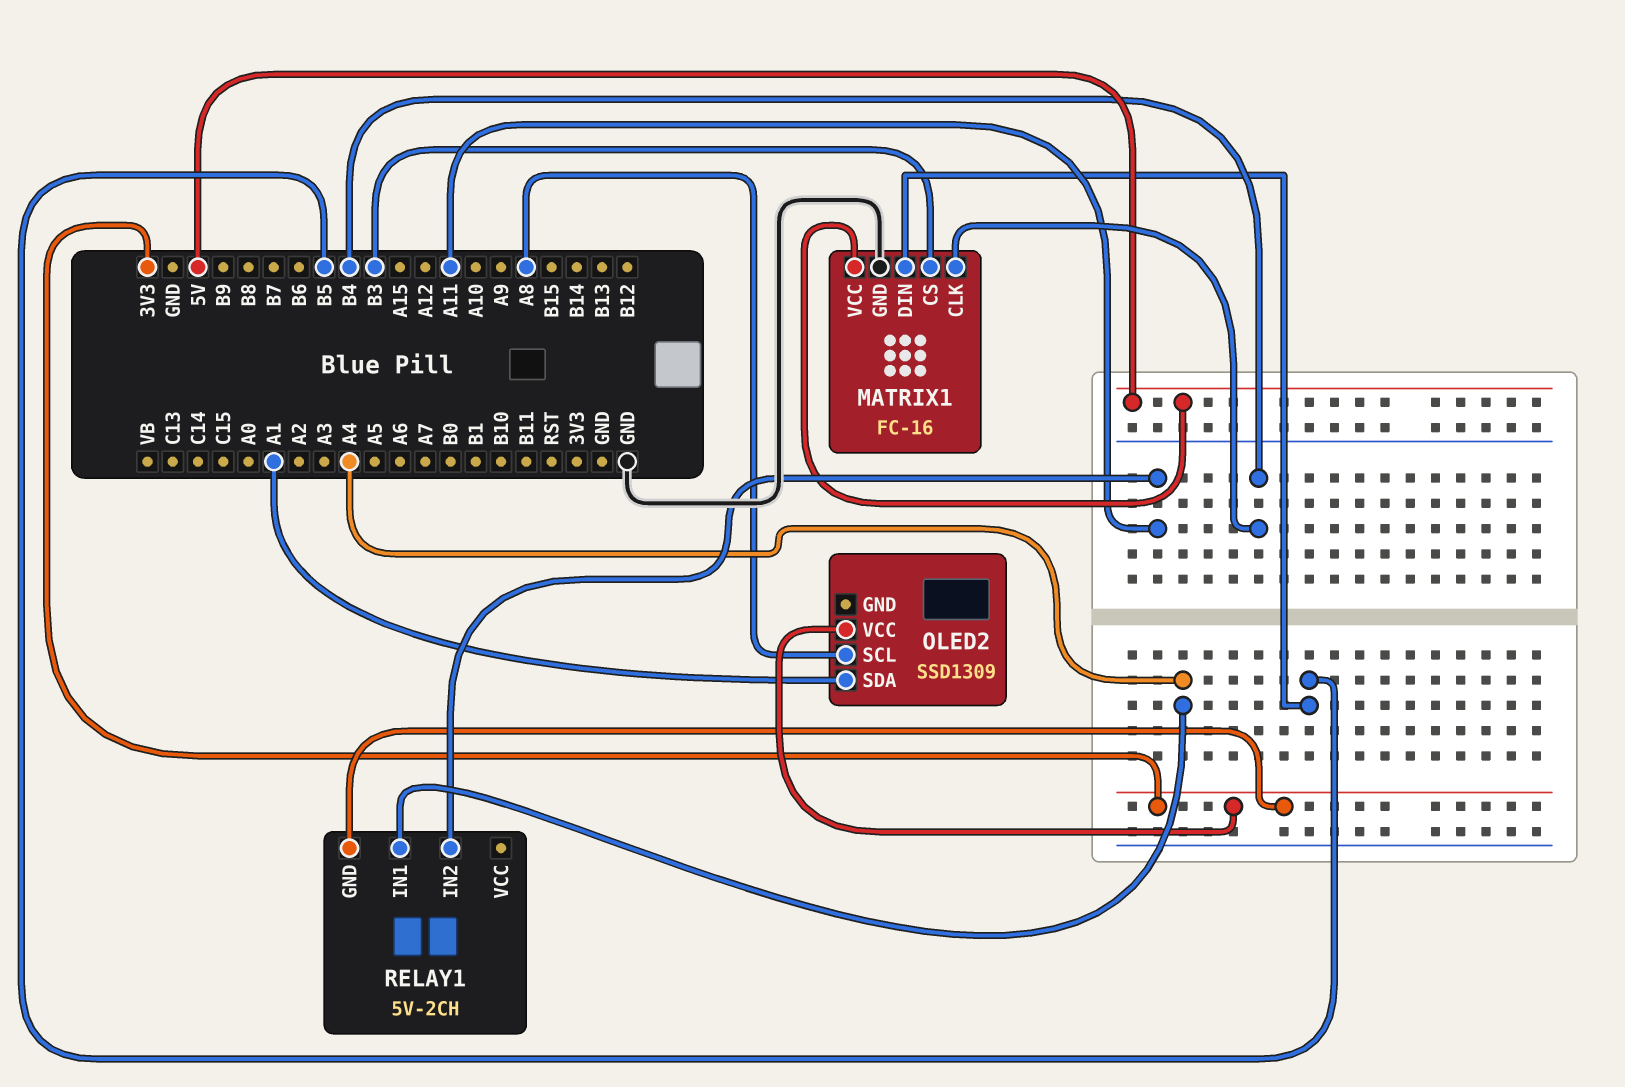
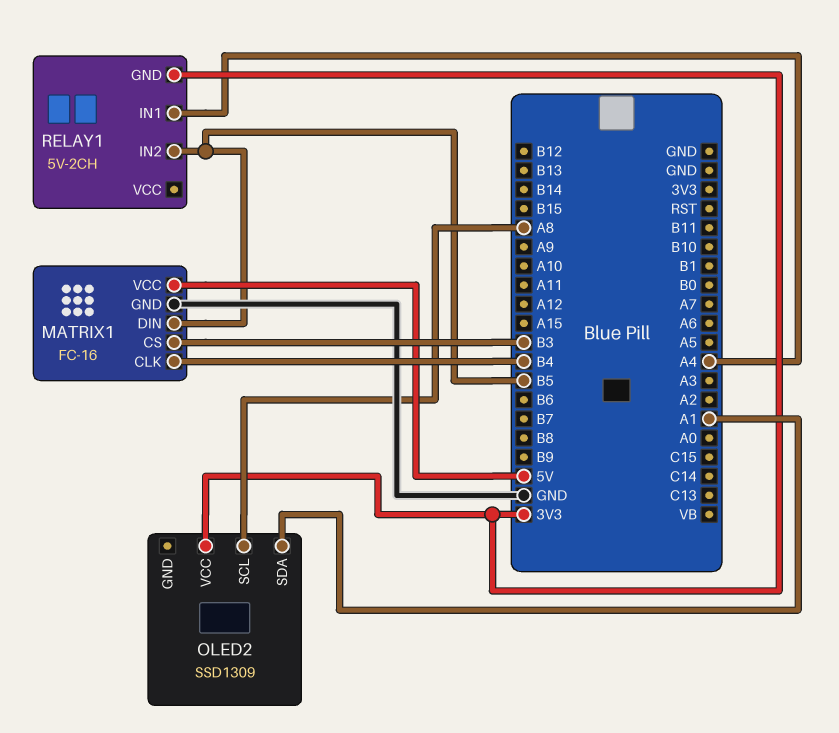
RELAY1 pin IN2: A11 -> B5

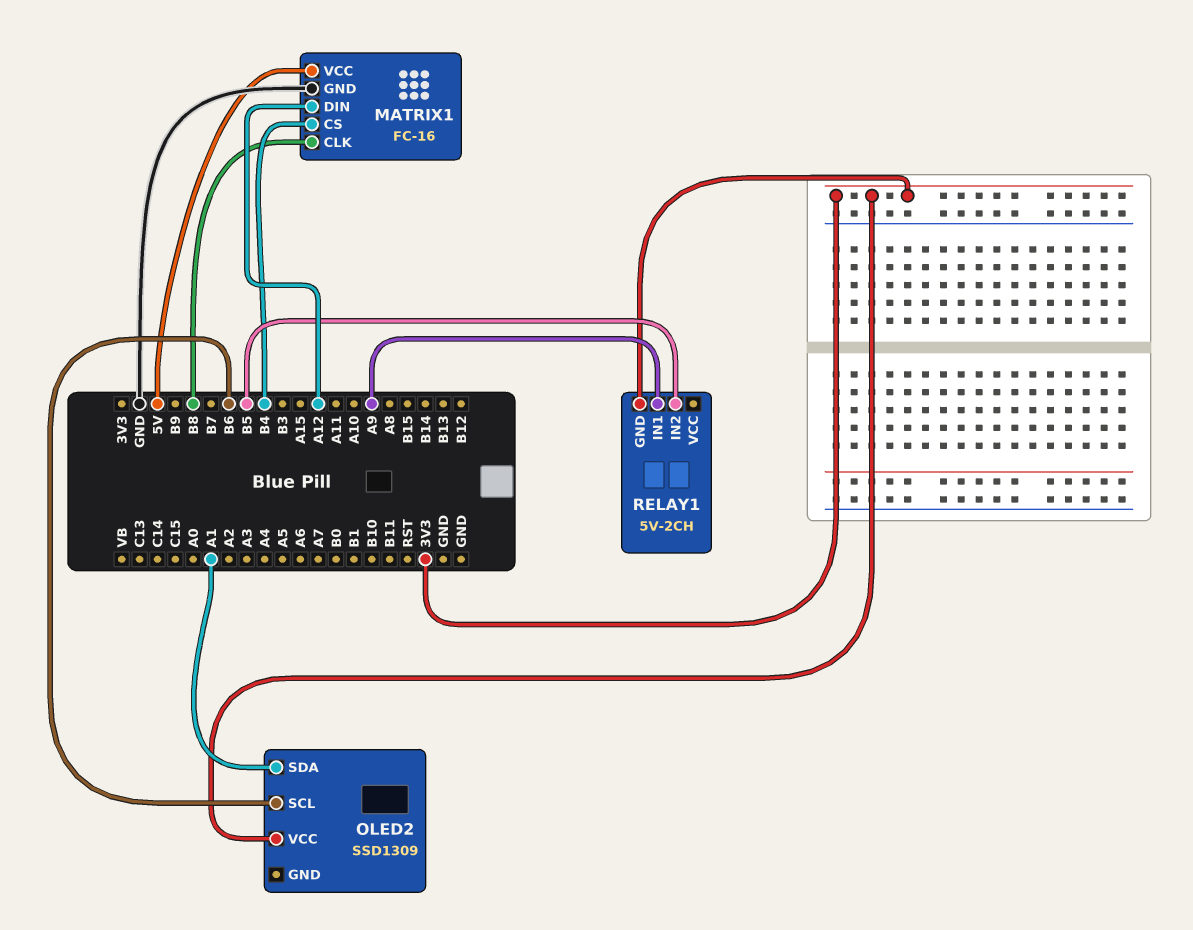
MATRIX1 pin CLK: B4 -> B8
MATRIX1 pin CS: B3 -> B4
MATRIX1 pin DIN: B5 -> A12
OLED2 pin SCL: A8 -> B6
RELAY1 pin IN1: A4 -> A9

